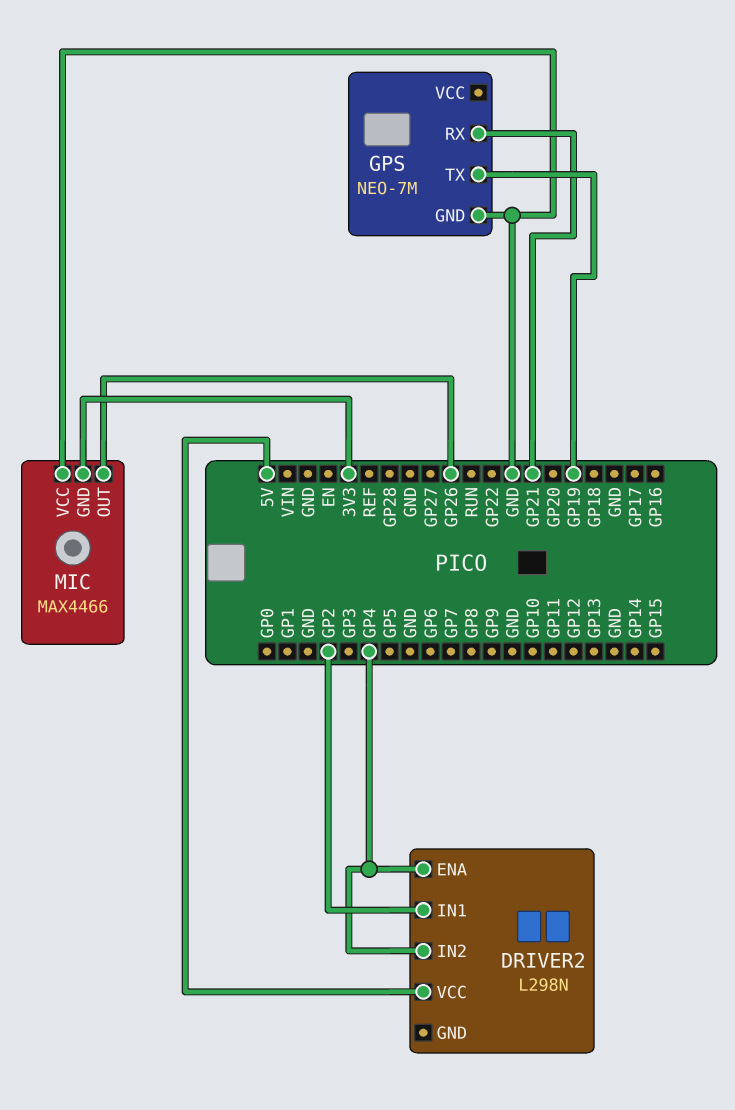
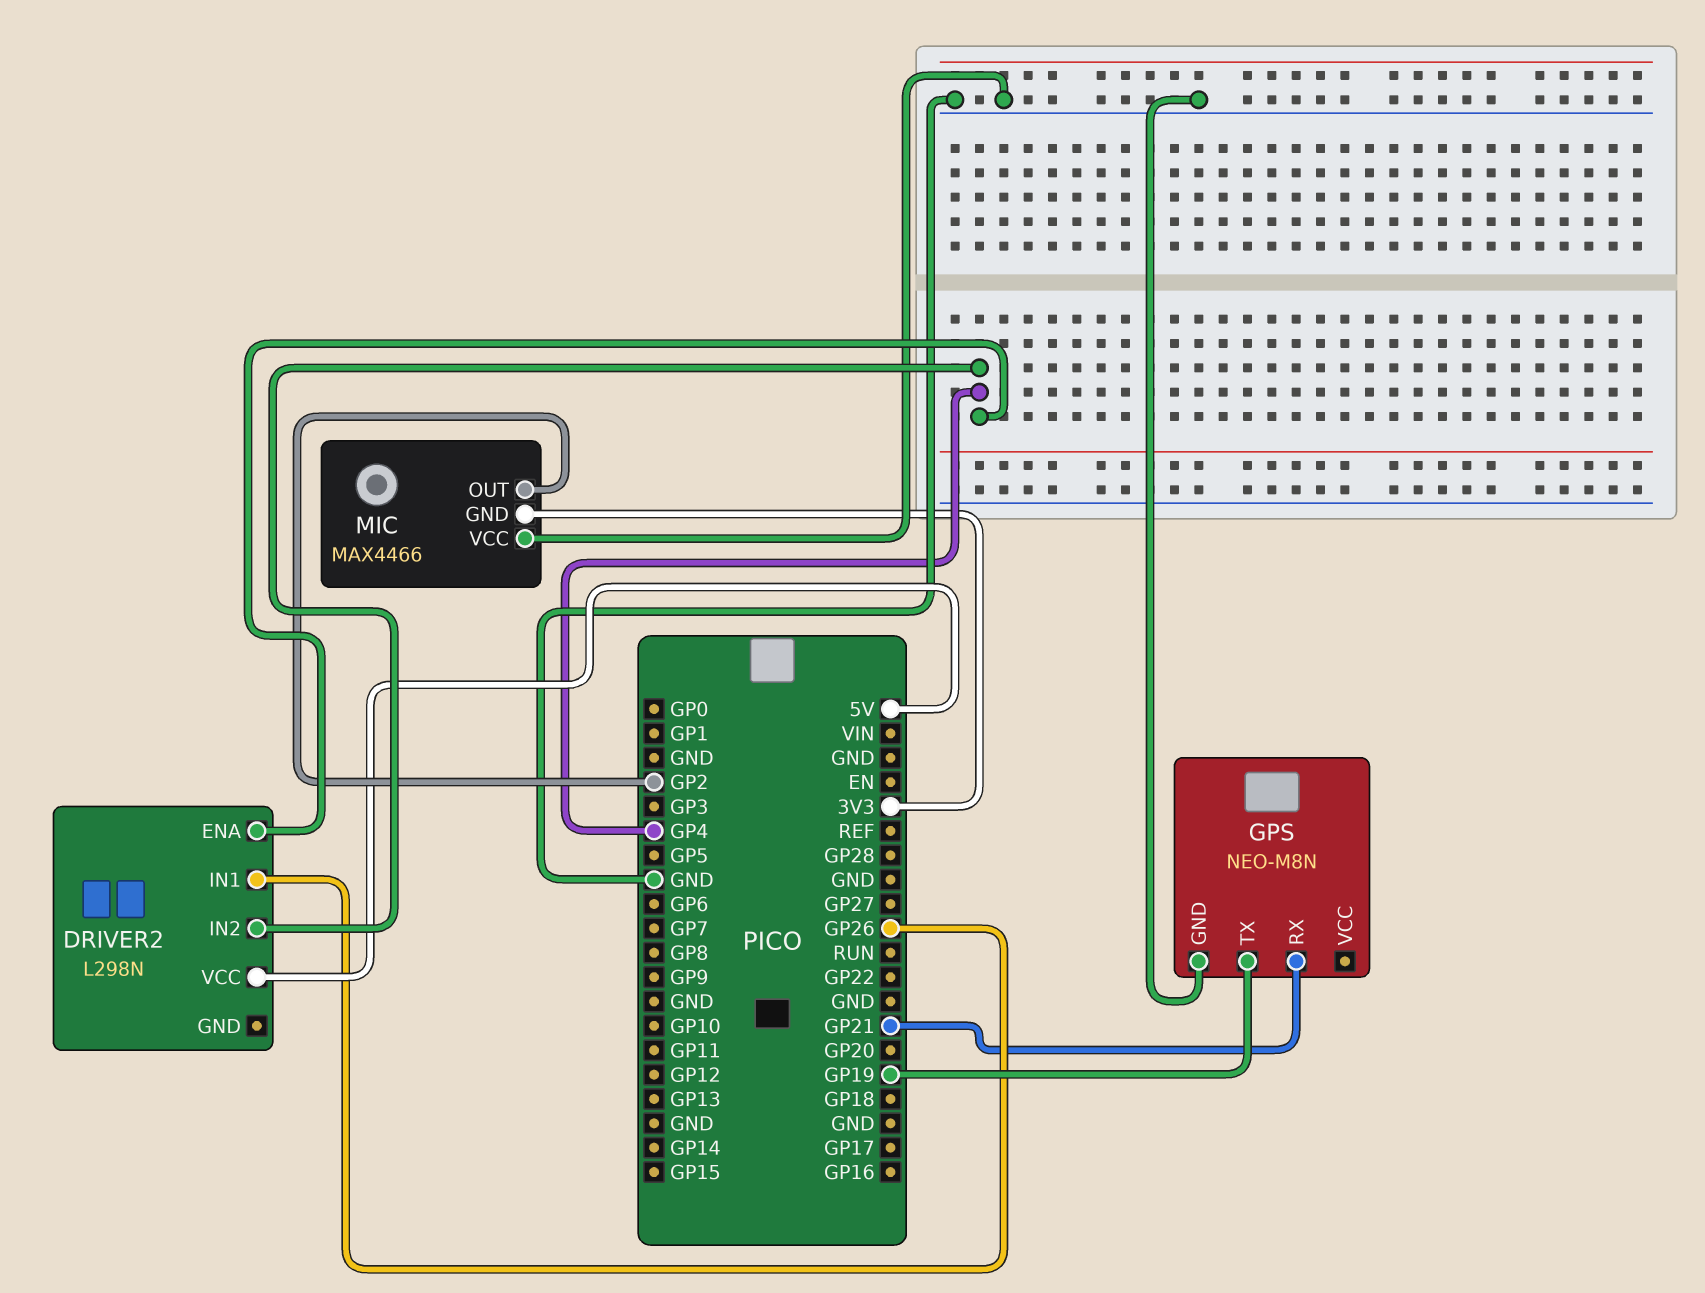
DRIVER2 pin IN1: GP2 -> GP26
GPS: NEO-7M -> NEO-M8N
MIC pin OUT: GP26 -> GP2

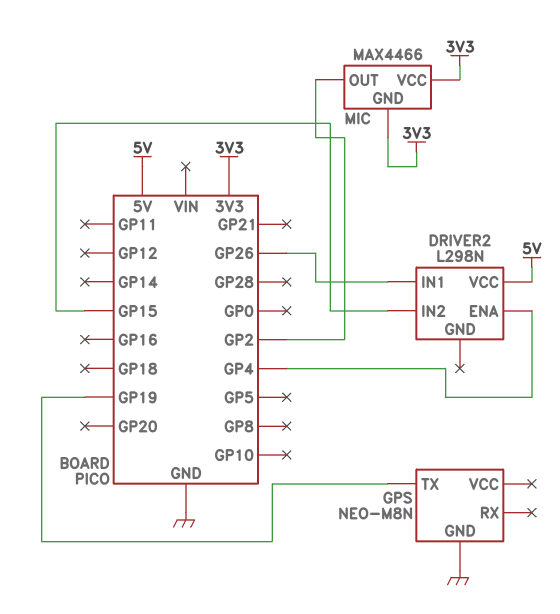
DRIVER2 pin IN2: GP4 -> GP15
GPS pin RX: GP21 -> none
MIC pin VCC: GND -> 3V3

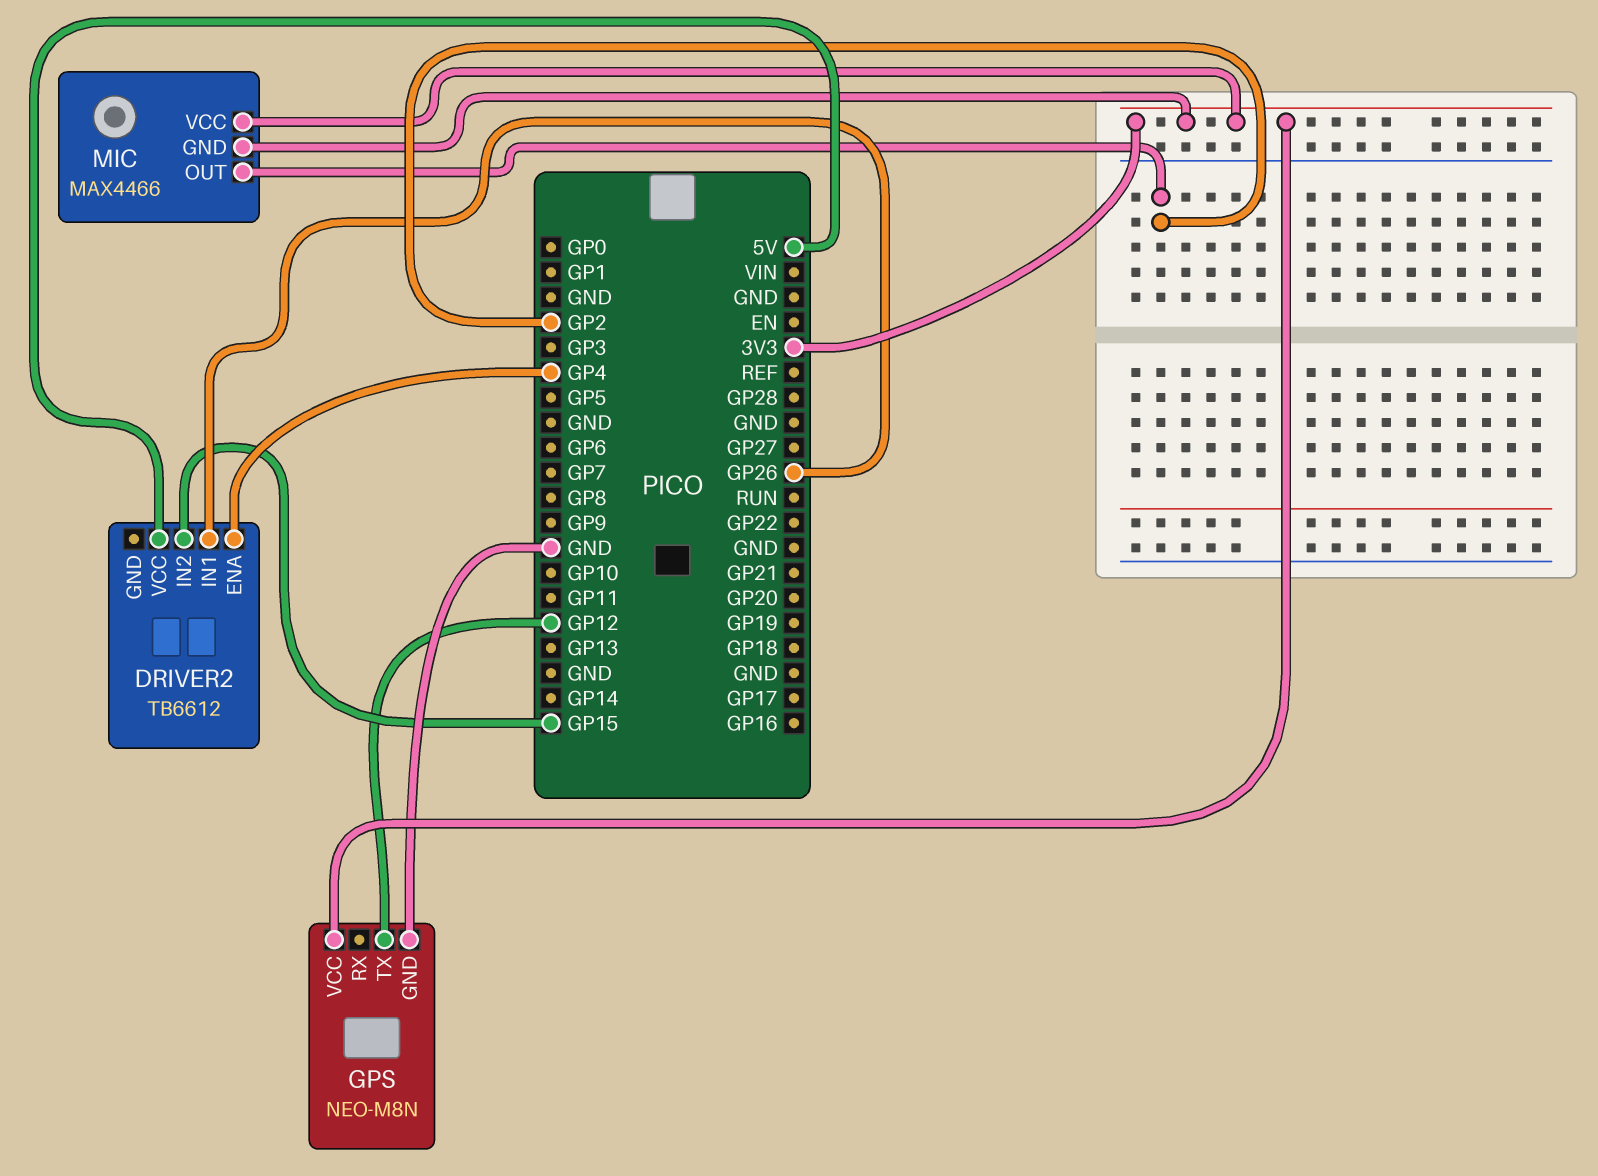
DRIVER2: L298N -> TB6612
GPS pin TX: GP19 -> GP12
GPS pin VCC: none -> 3V3

